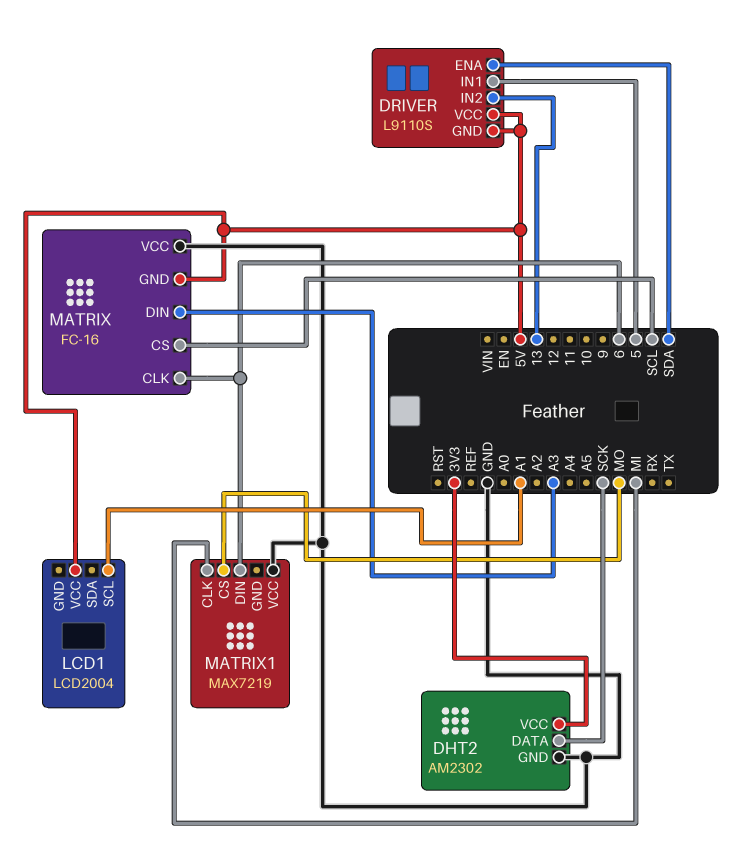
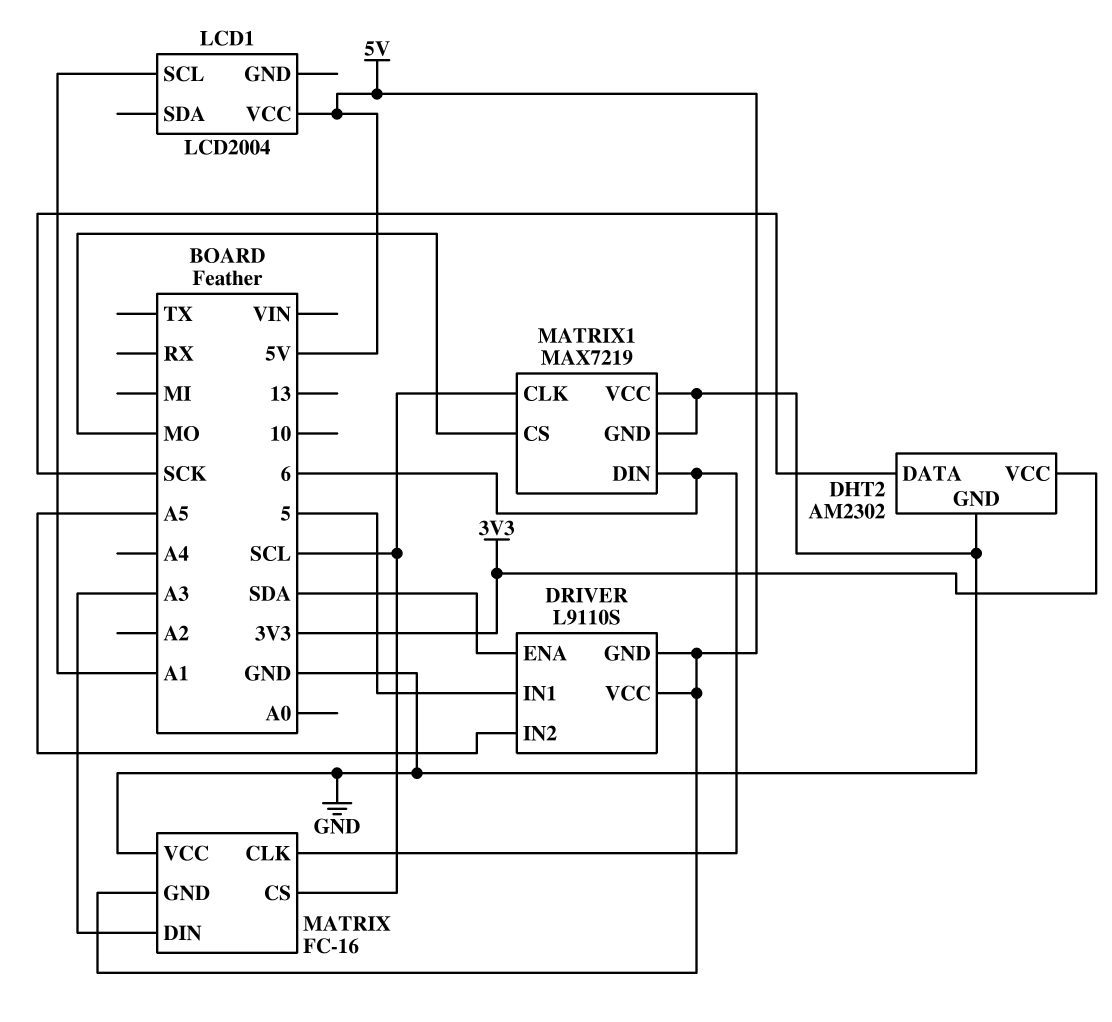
DRIVER pin IN2: 13 -> A5
MATRIX1 pin CLK: MI -> SCL
MATRIX1 pin GND: none -> GND

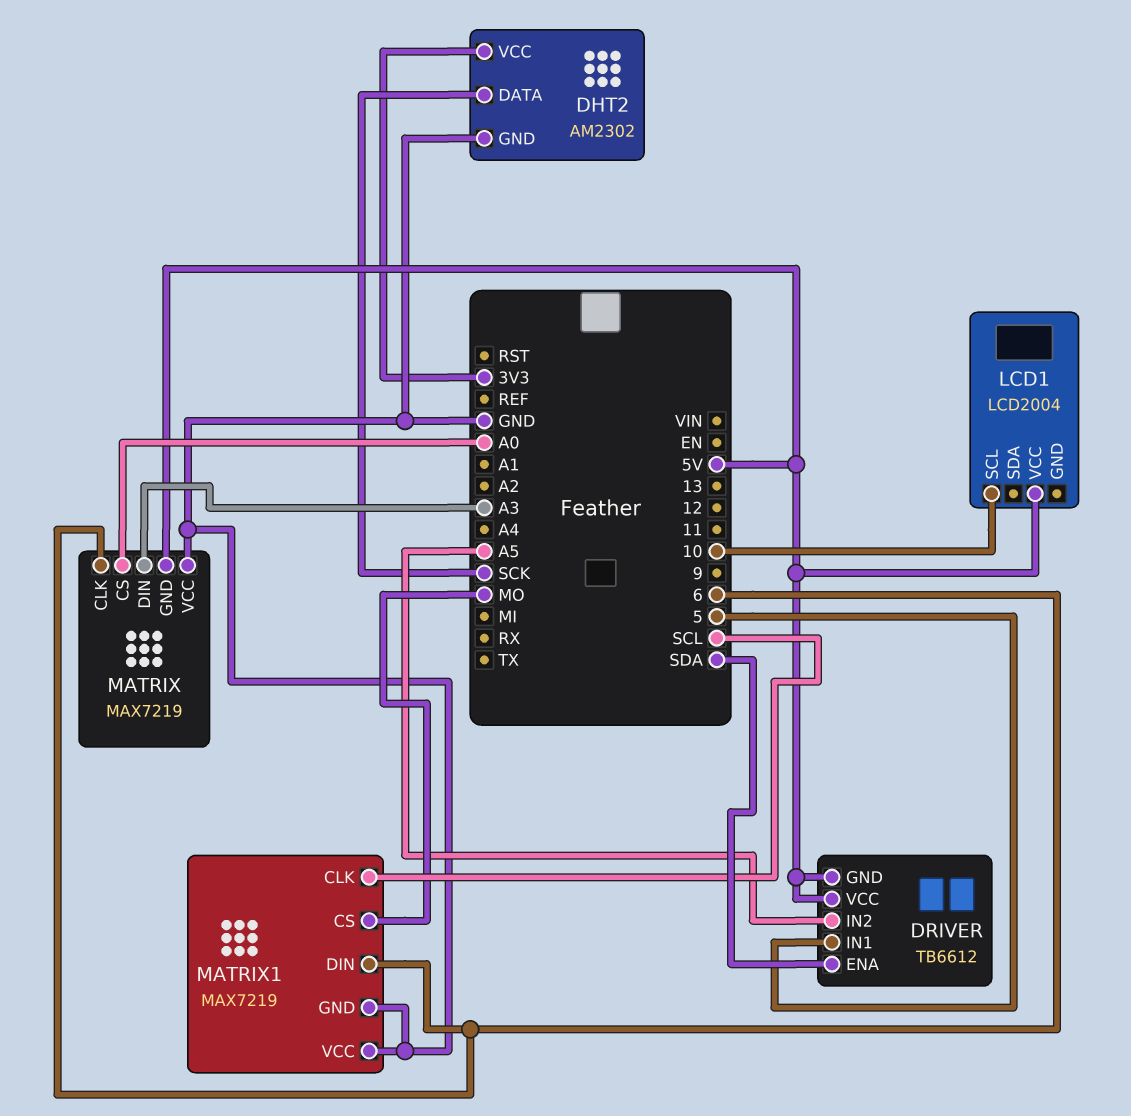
DRIVER: L9110S -> TB6612
LCD1 pin SCL: A1 -> 10
MATRIX: FC-16 -> MAX7219
MATRIX pin CS: SCL -> A0

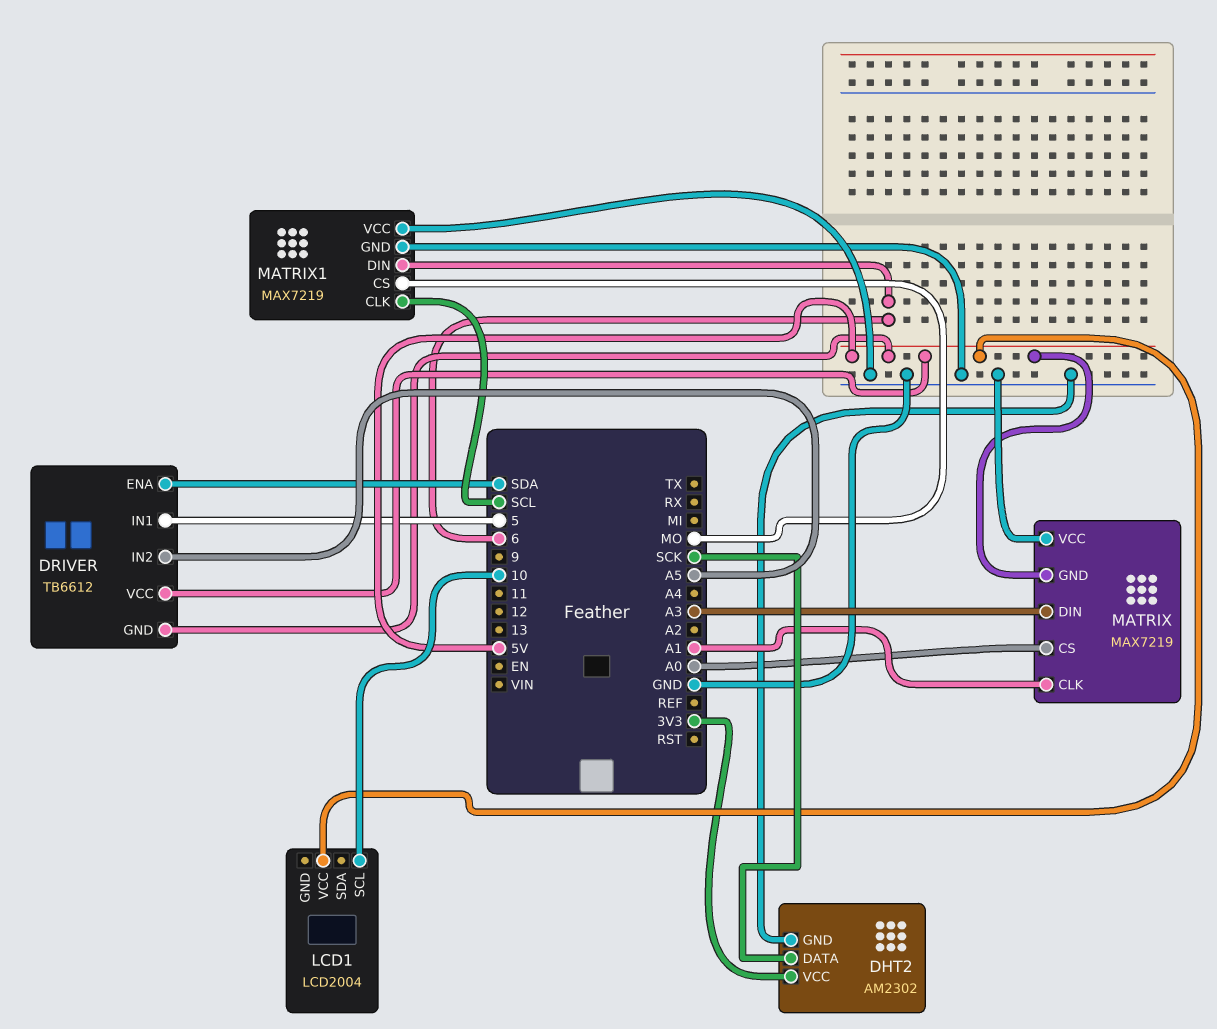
MATRIX pin CLK: 6 -> A1

